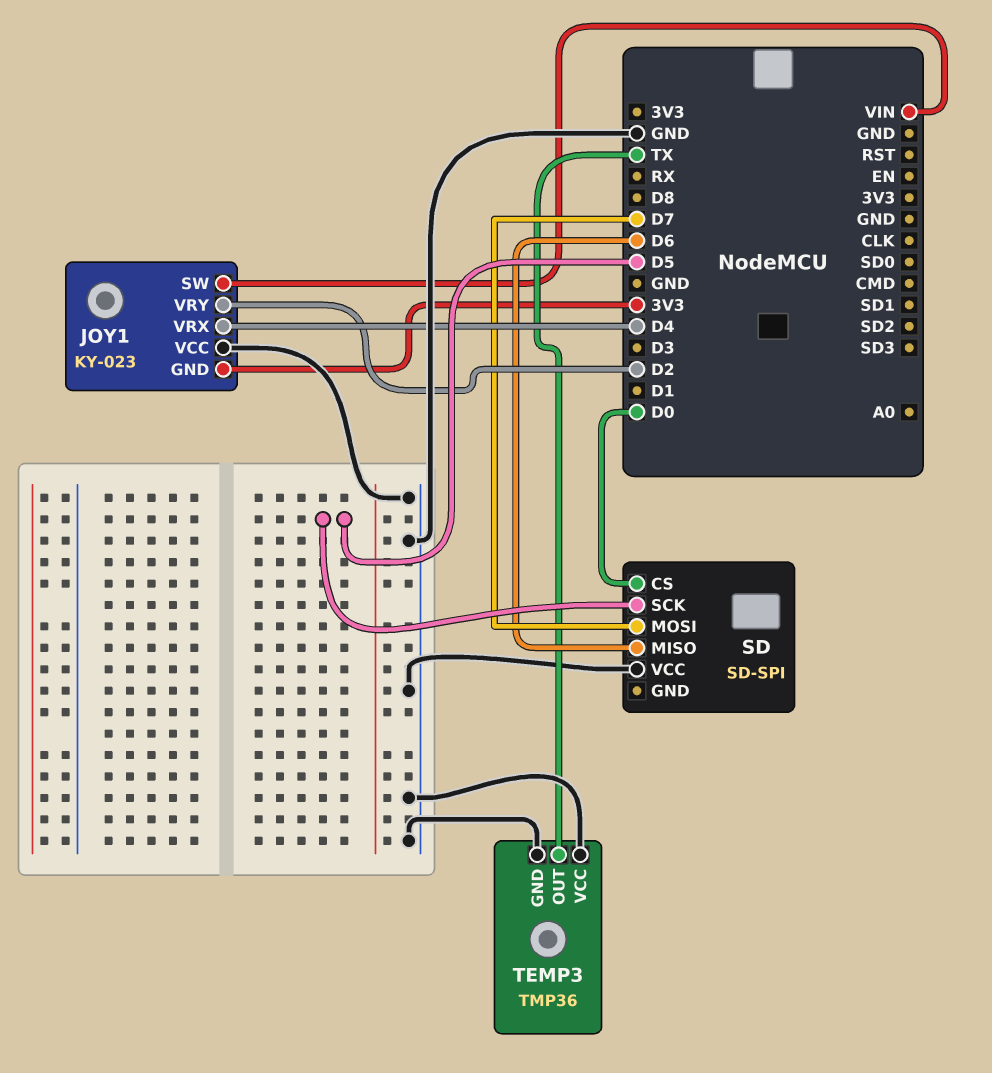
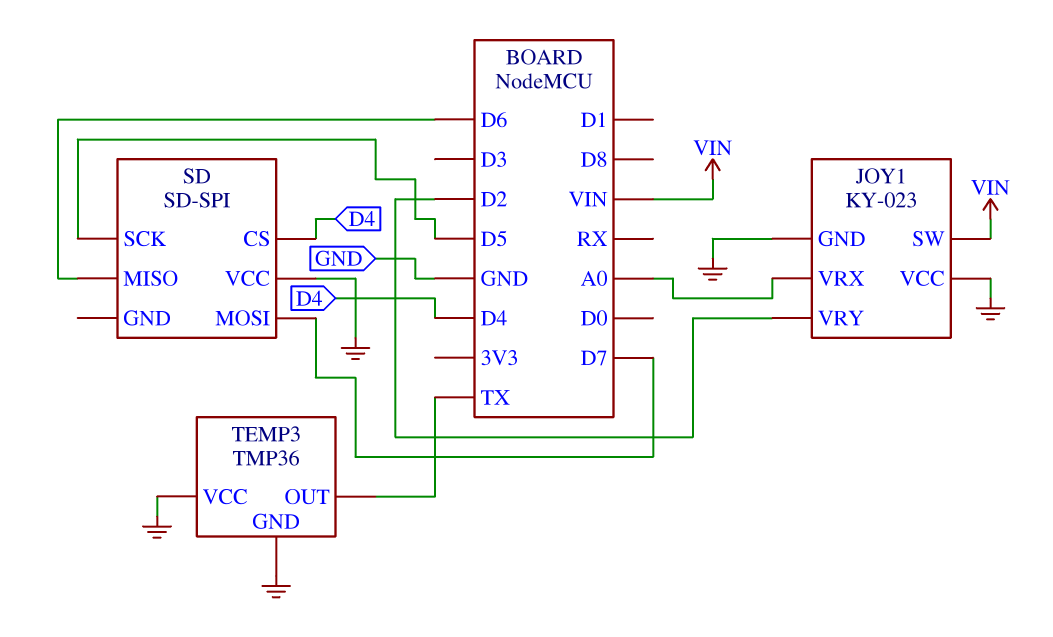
JOY1 pin GND: 3V3 -> GND
JOY1 pin VRX: D4 -> A0
SD pin CS: D0 -> D4

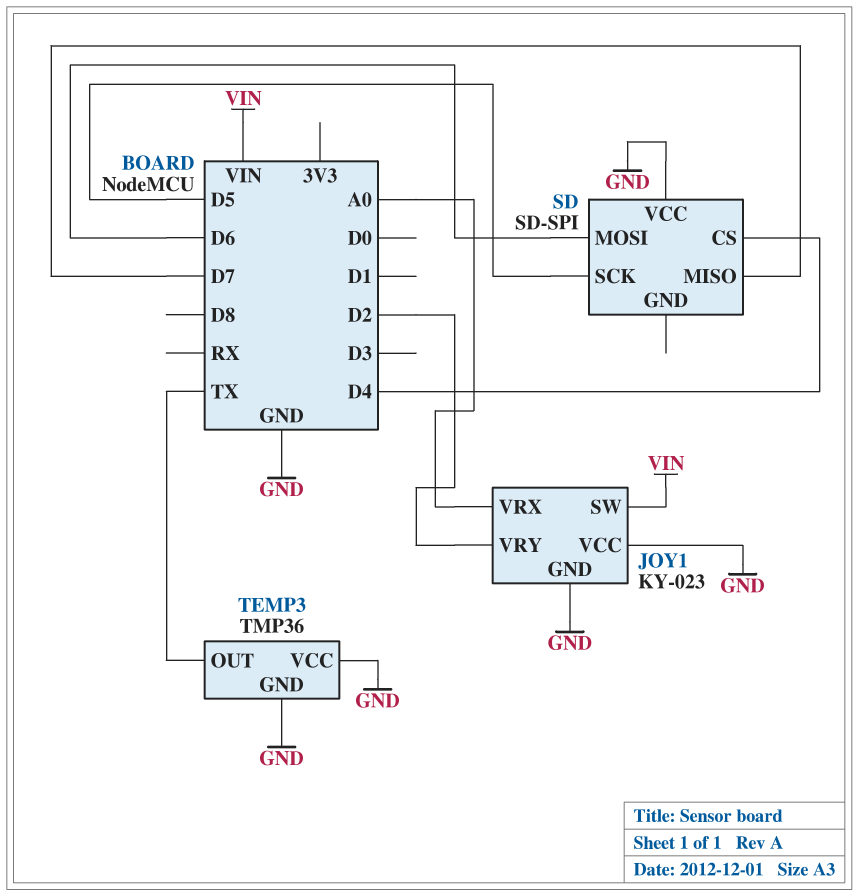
SD pin MISO: D6 -> D7
SD pin MOSI: D7 -> D6

